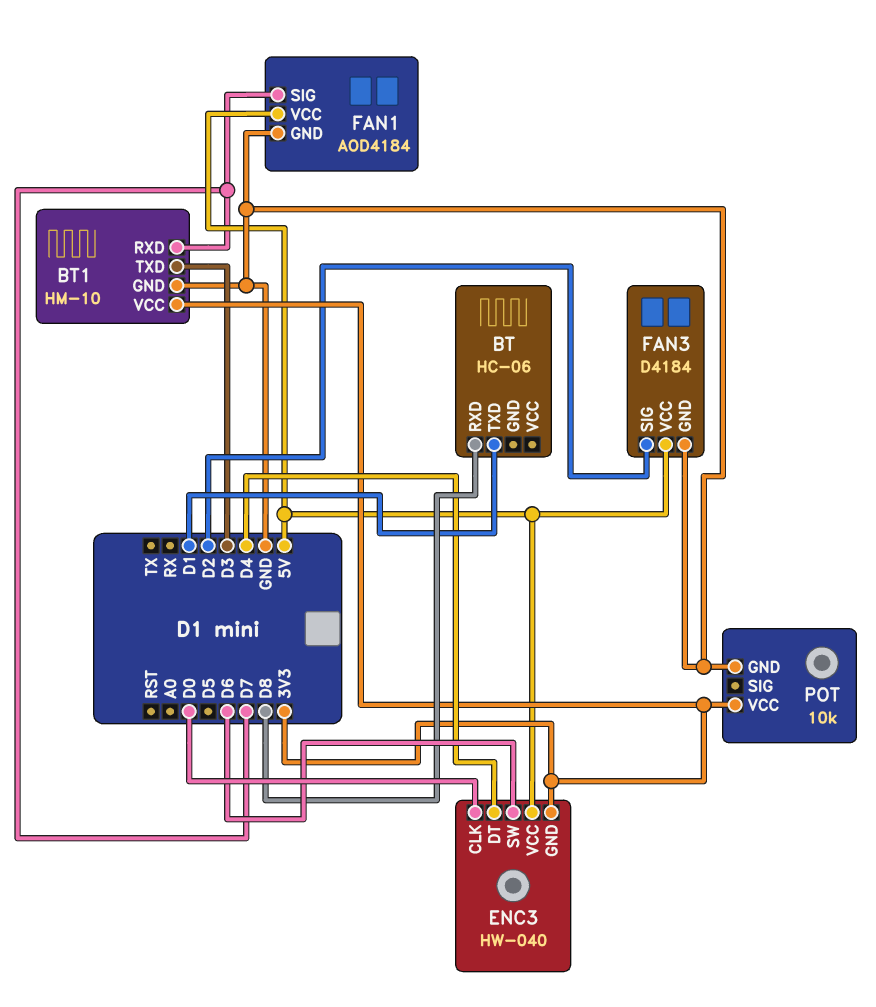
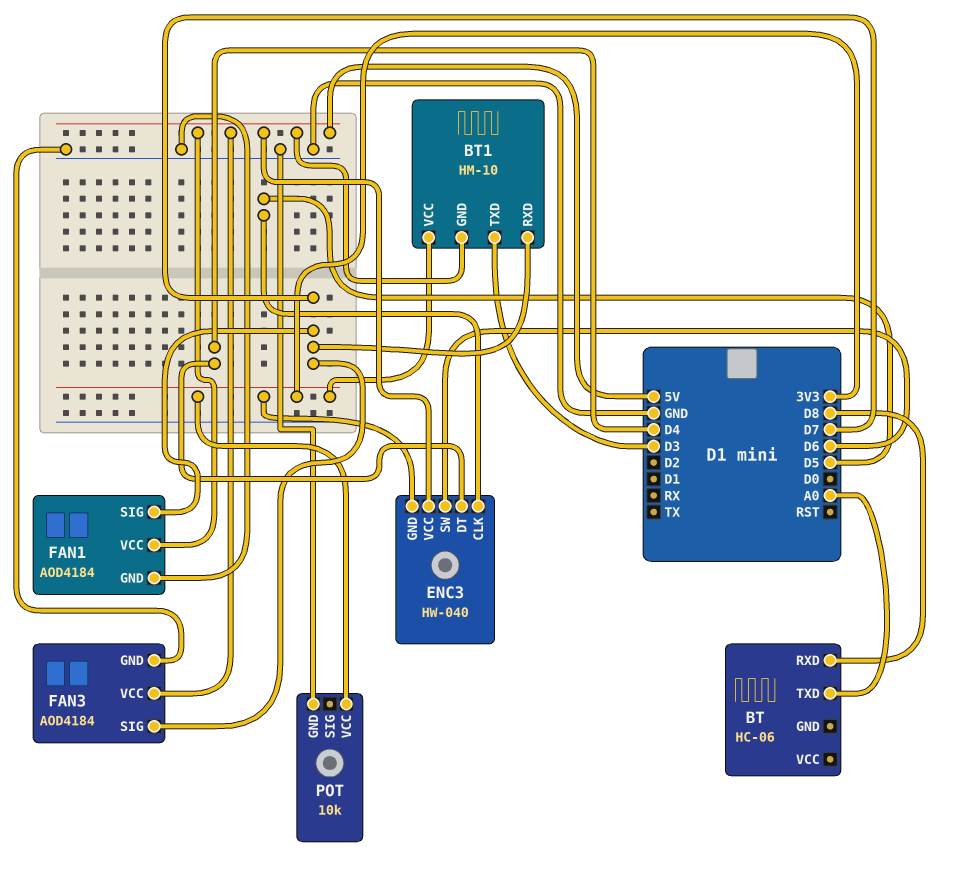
BT pin TXD: D1 -> A0
BT1 pin GND: GND -> 5V
ENC3 pin CLK: D0 -> D5
FAN3: D4184 -> AOD4184
FAN3 pin SIG: D2 -> D7

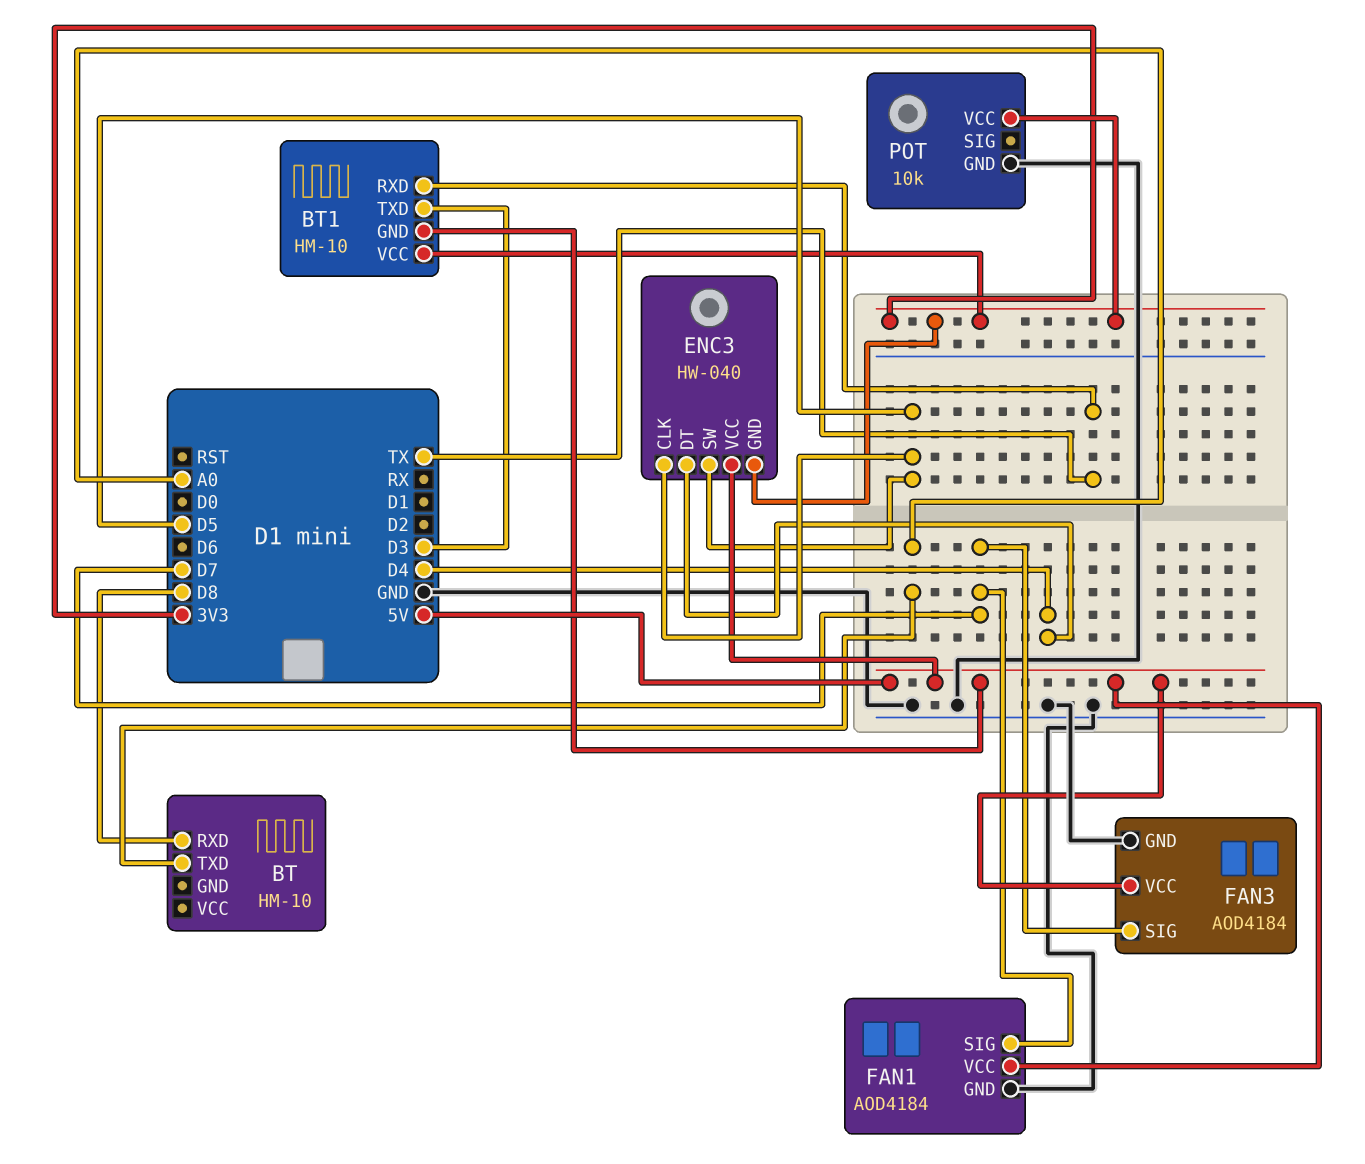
BT: HC-06 -> HM-10
BT1 pin RXD: D7 -> TX
ENC3 pin SW: D6 -> D5

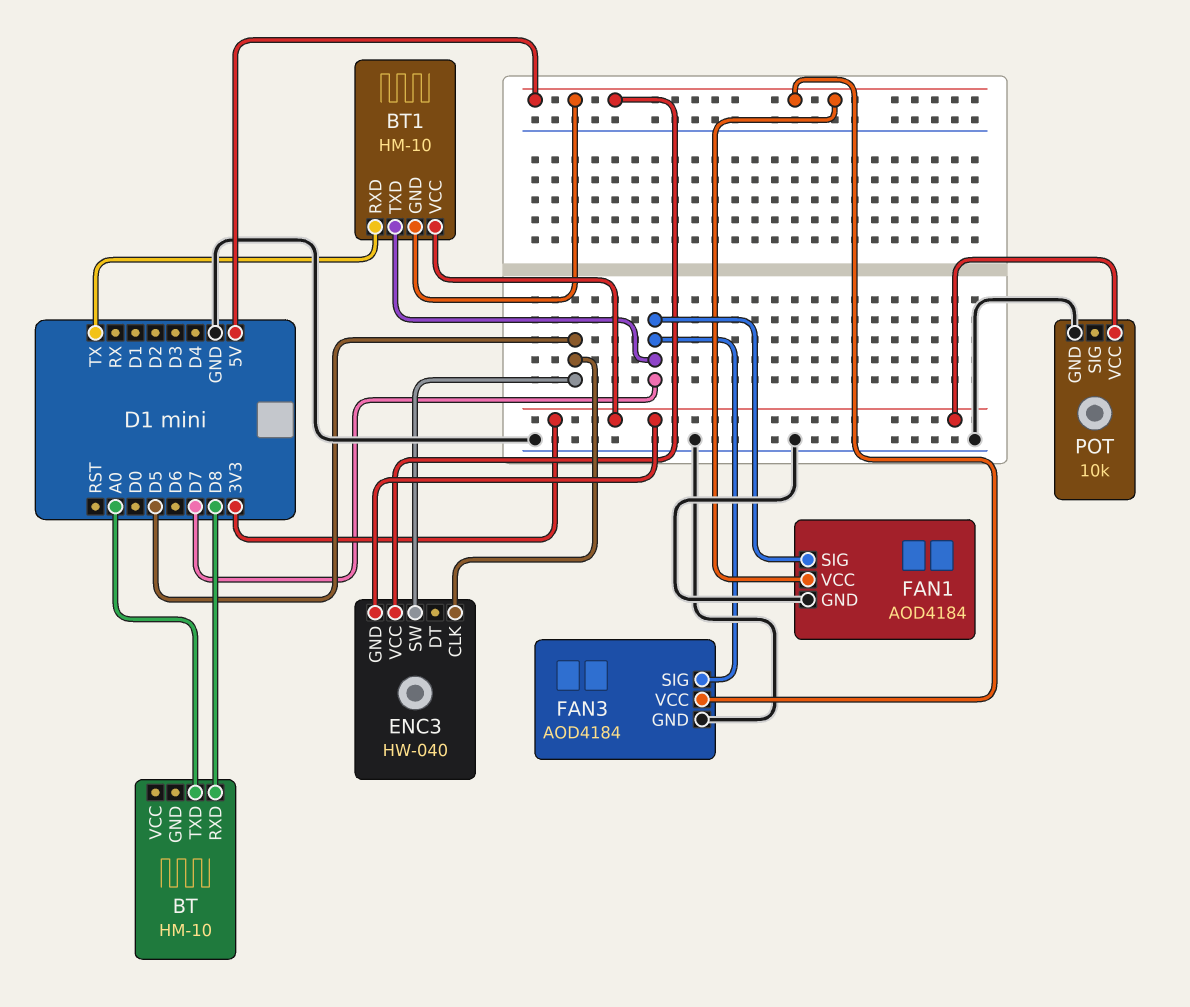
BT1 pin TXD: D3 -> D7
ENC3 pin DT: D4 -> none

